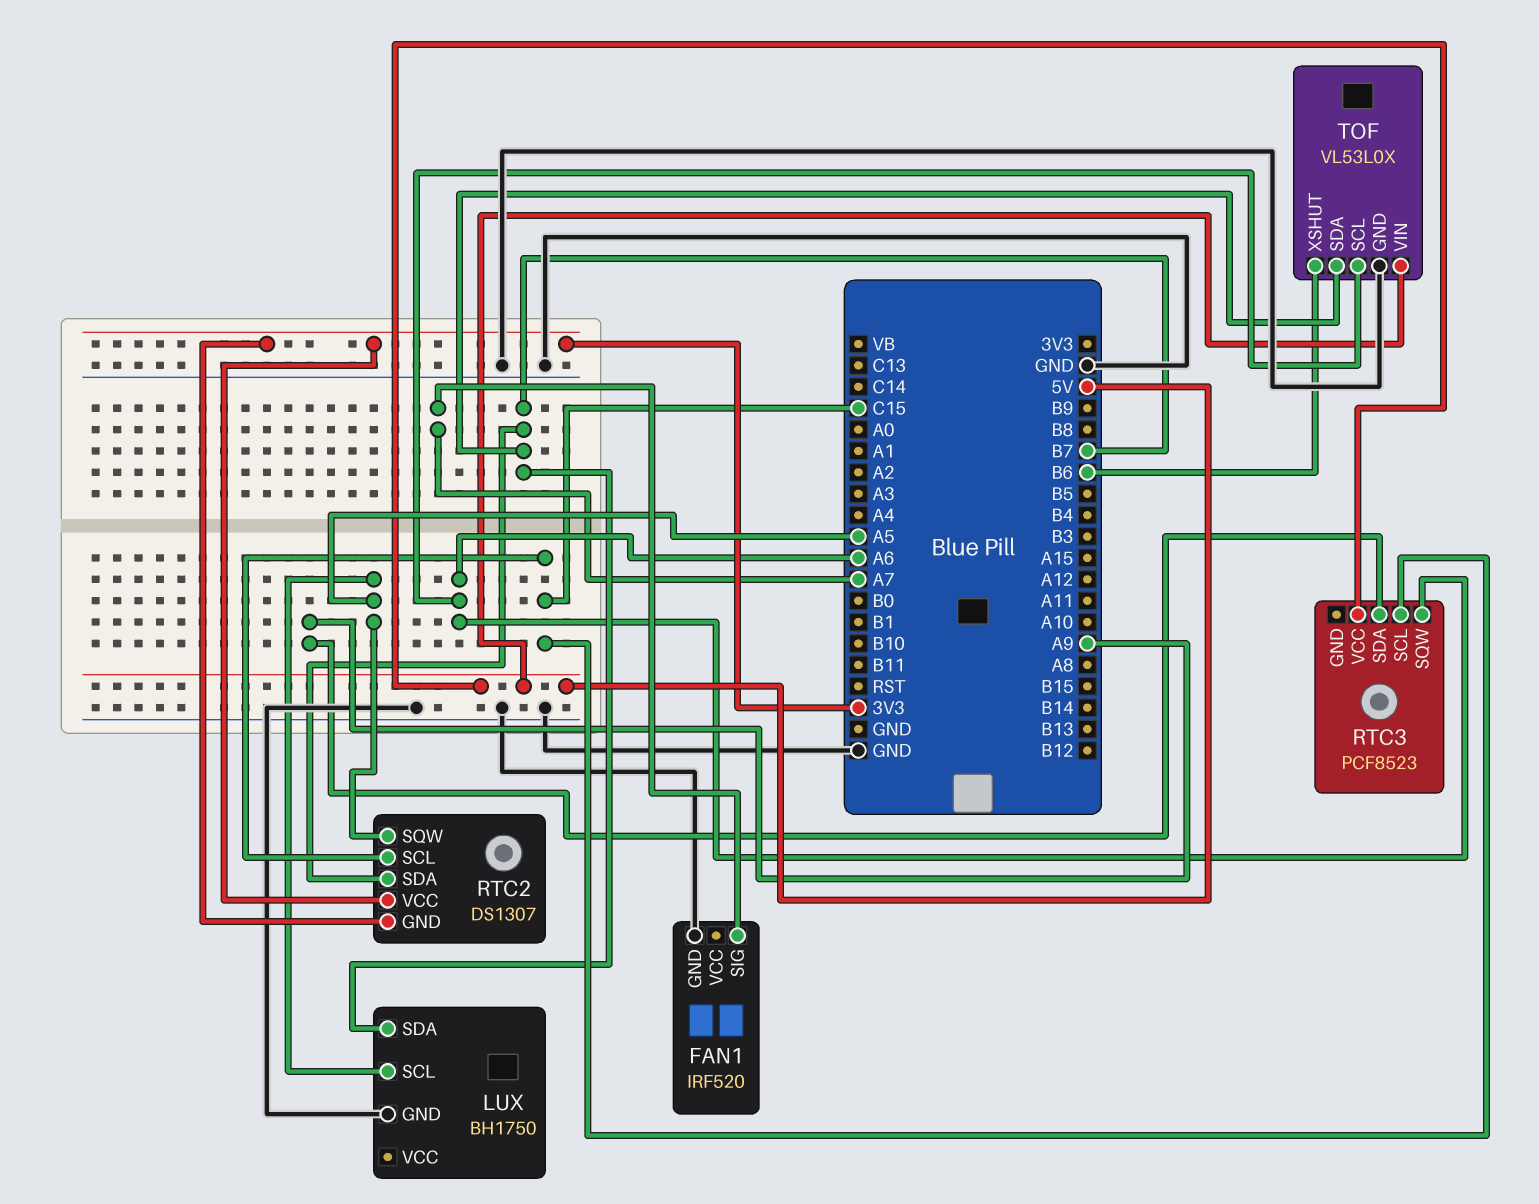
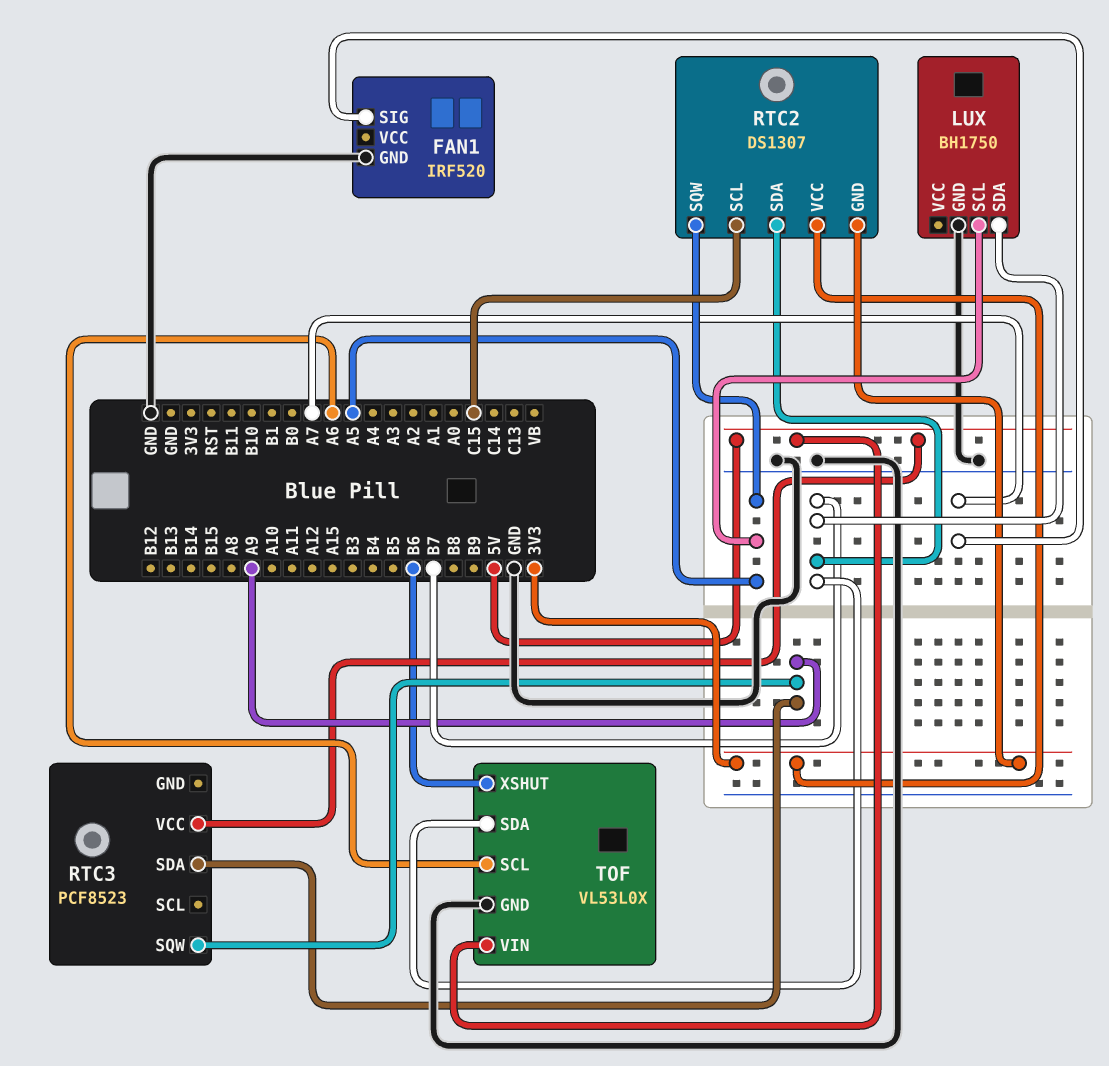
RTC3 pin SCL: C15 -> none
RTC3 pin SQW: A6 -> A9

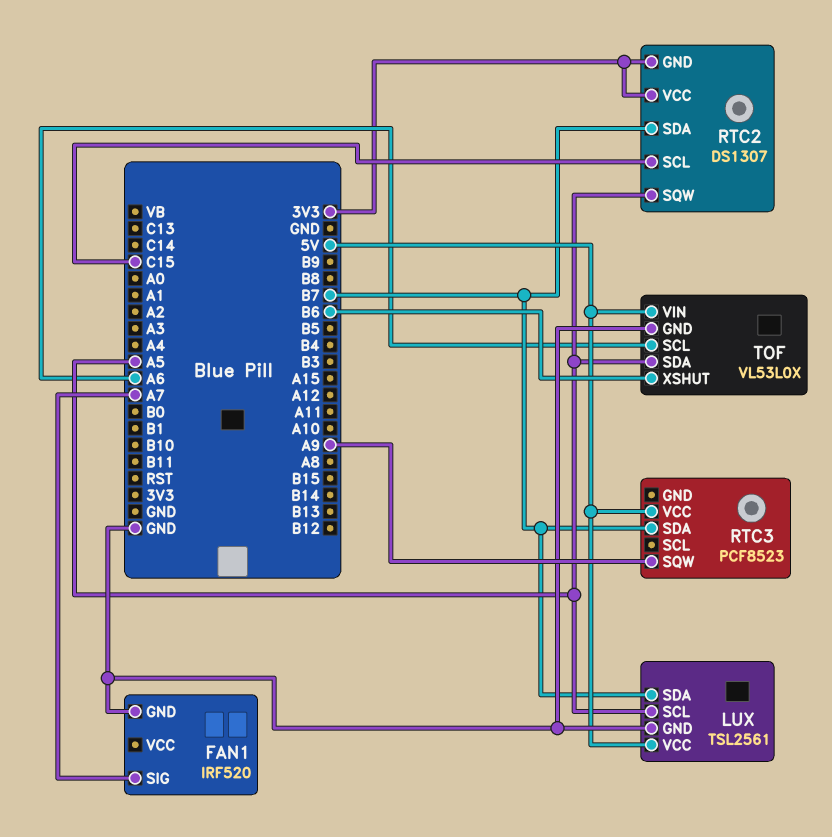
LUX: BH1750 -> TSL2561
LUX pin VCC: none -> 5V
RTC3 pin SDA: A9 -> B7
TOF pin SDA: B7 -> A5

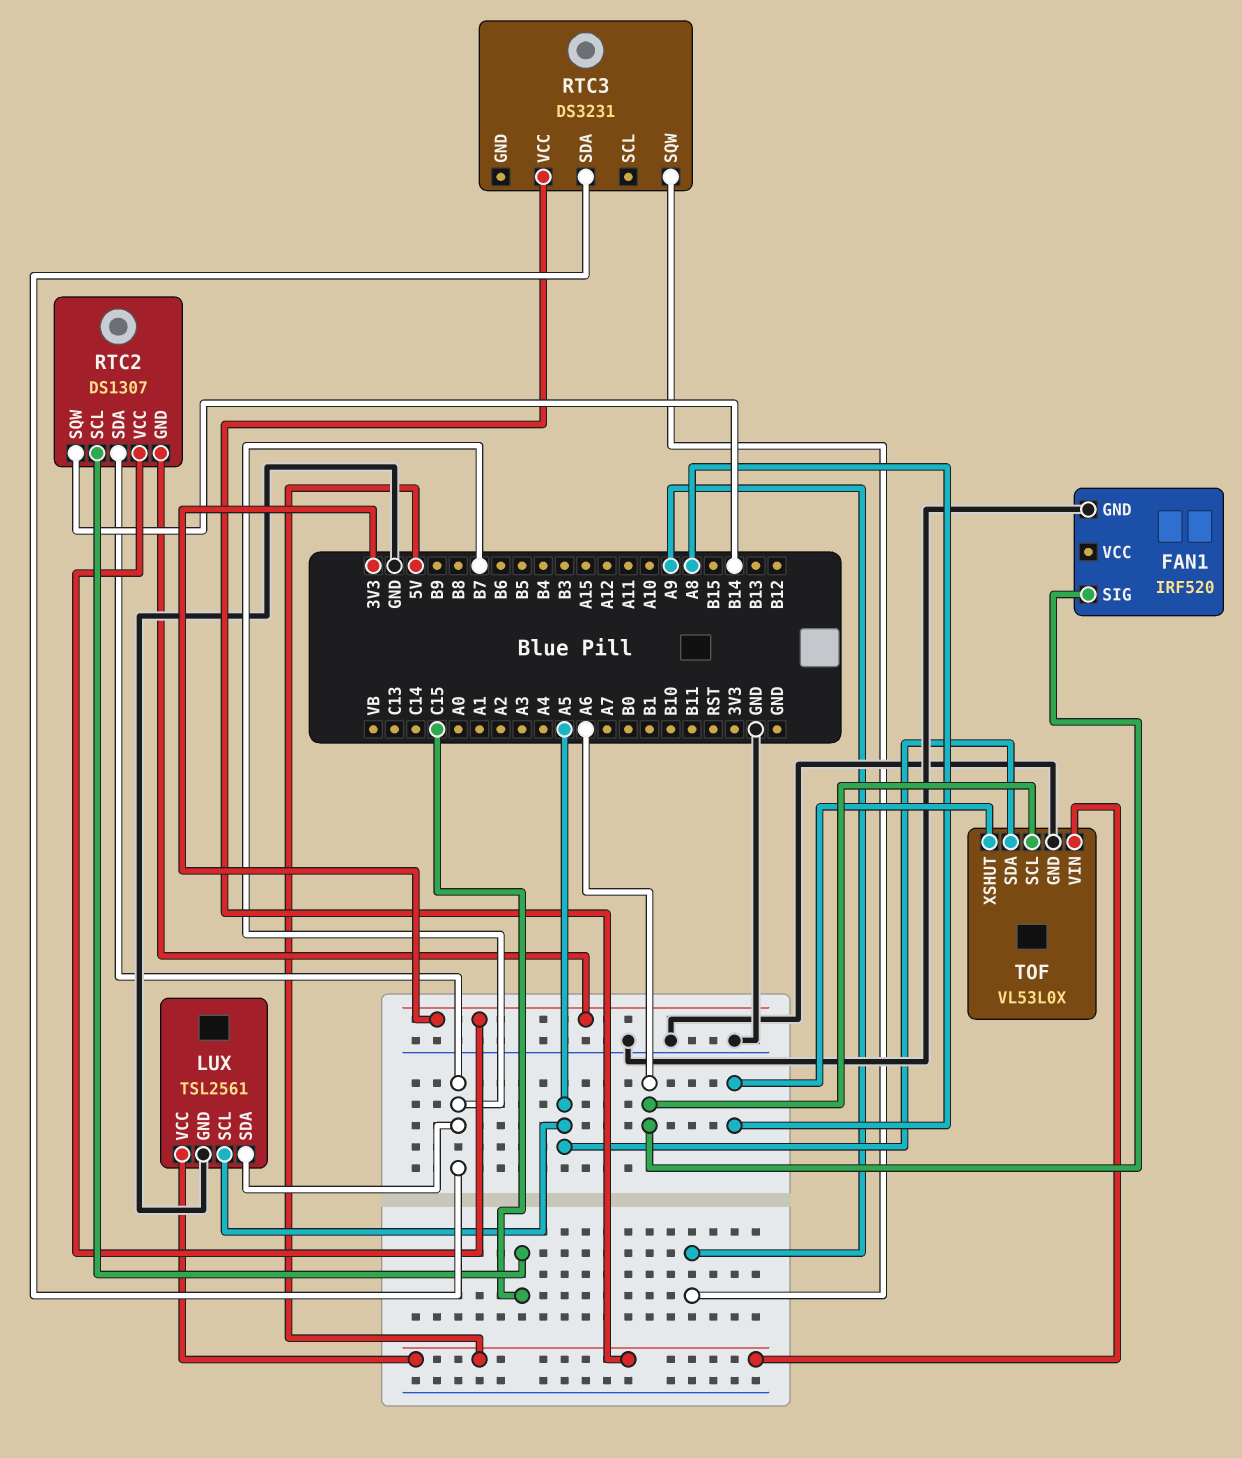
FAN1 pin SIG: A7 -> A6
RTC2 pin SQW: A5 -> B14
RTC3: PCF8523 -> DS3231
TOF pin XSHUT: B6 -> A8

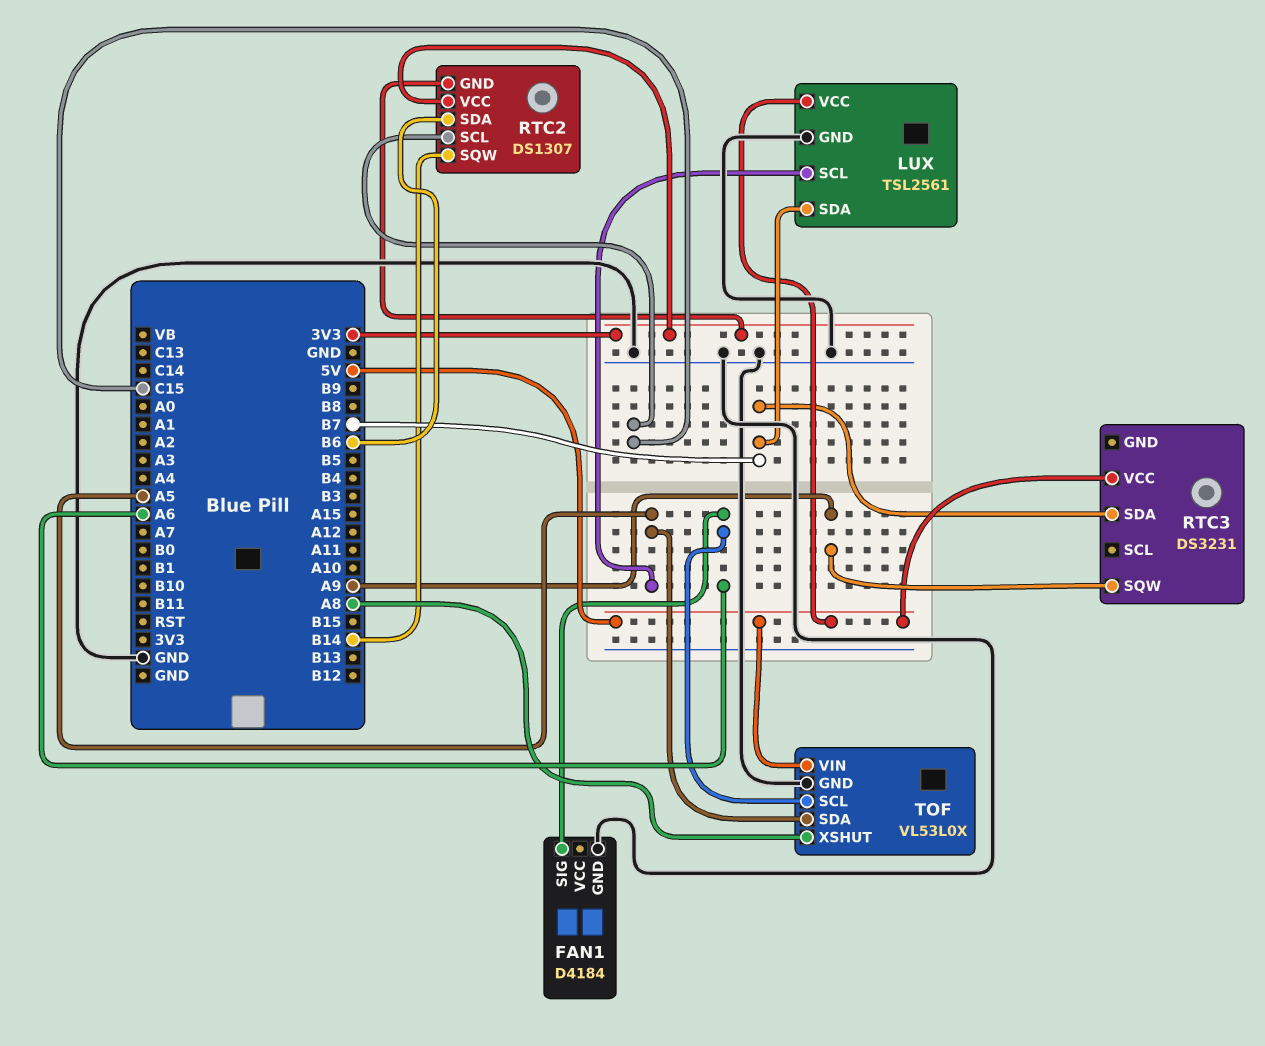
FAN1: IRF520 -> D4184
RTC2 pin SDA: B7 -> B6

